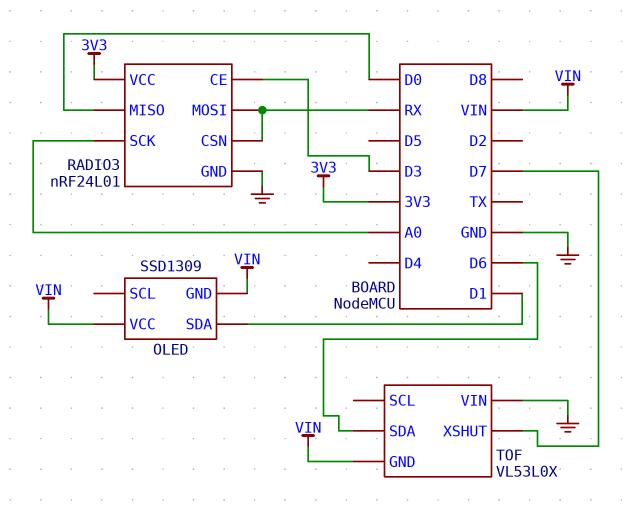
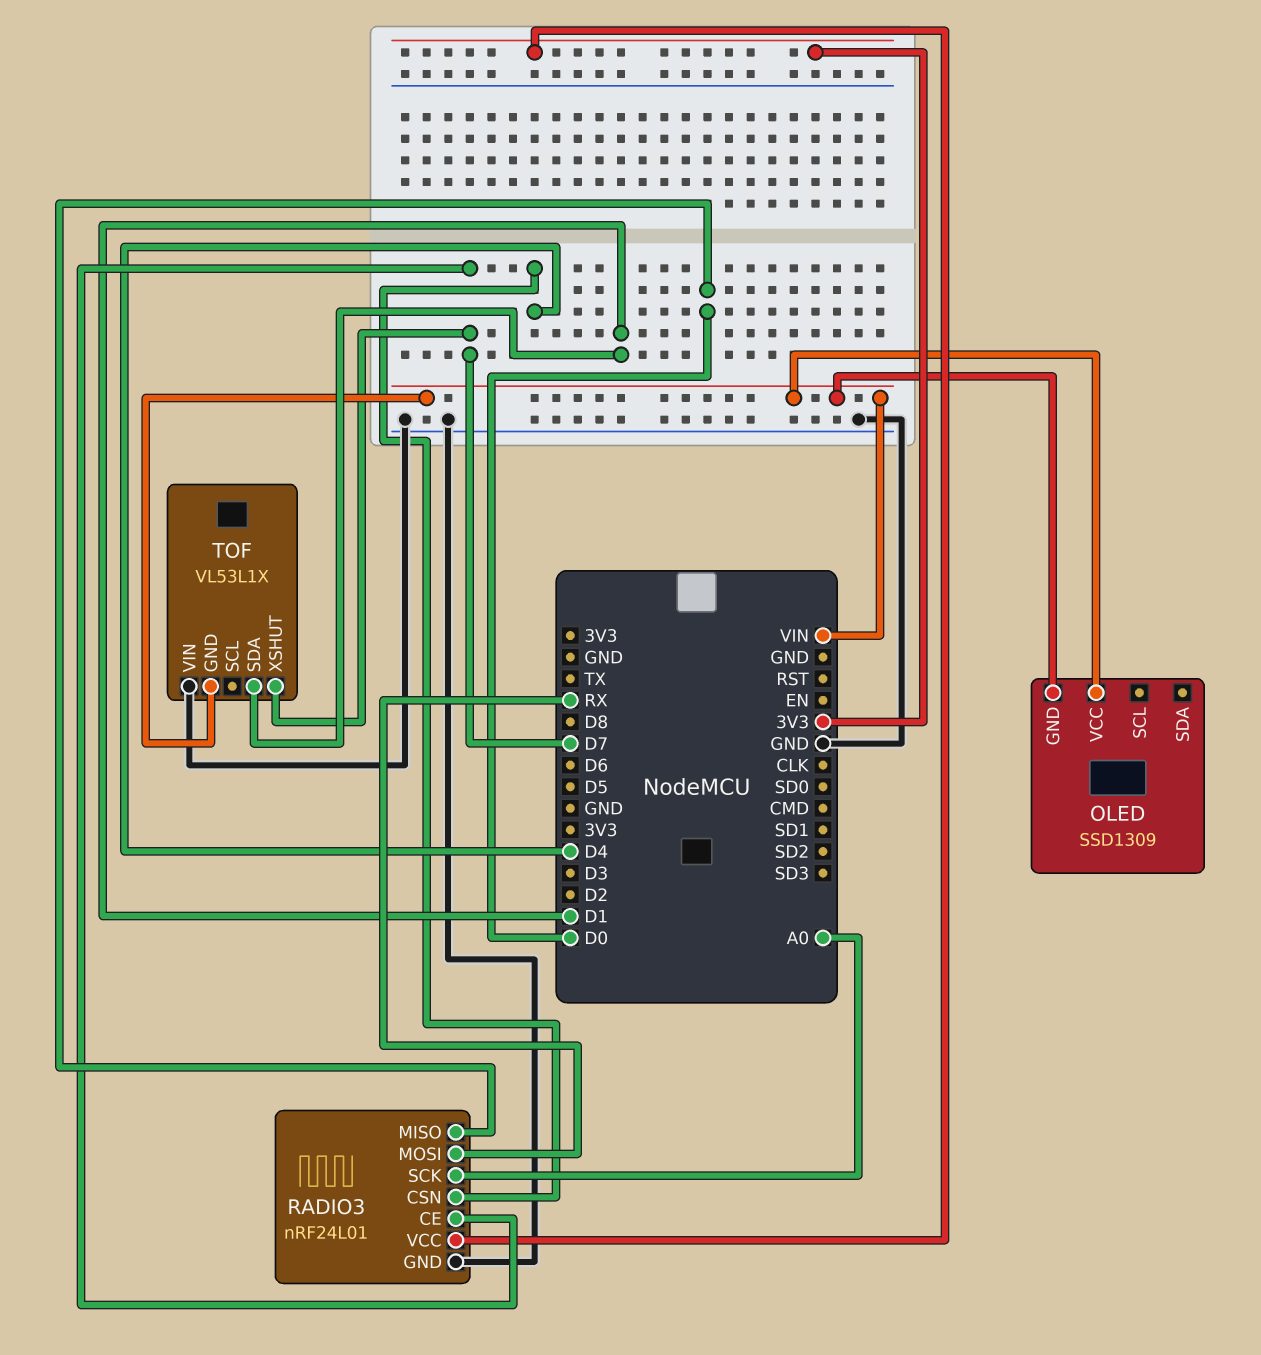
OLED pin SDA: D1 -> none
RADIO3 pin CE: D3 -> D7
RADIO3 pin CSN: RX -> D4
TOF: VL53L0X -> VL53L1X
TOF pin SDA: D6 -> D1

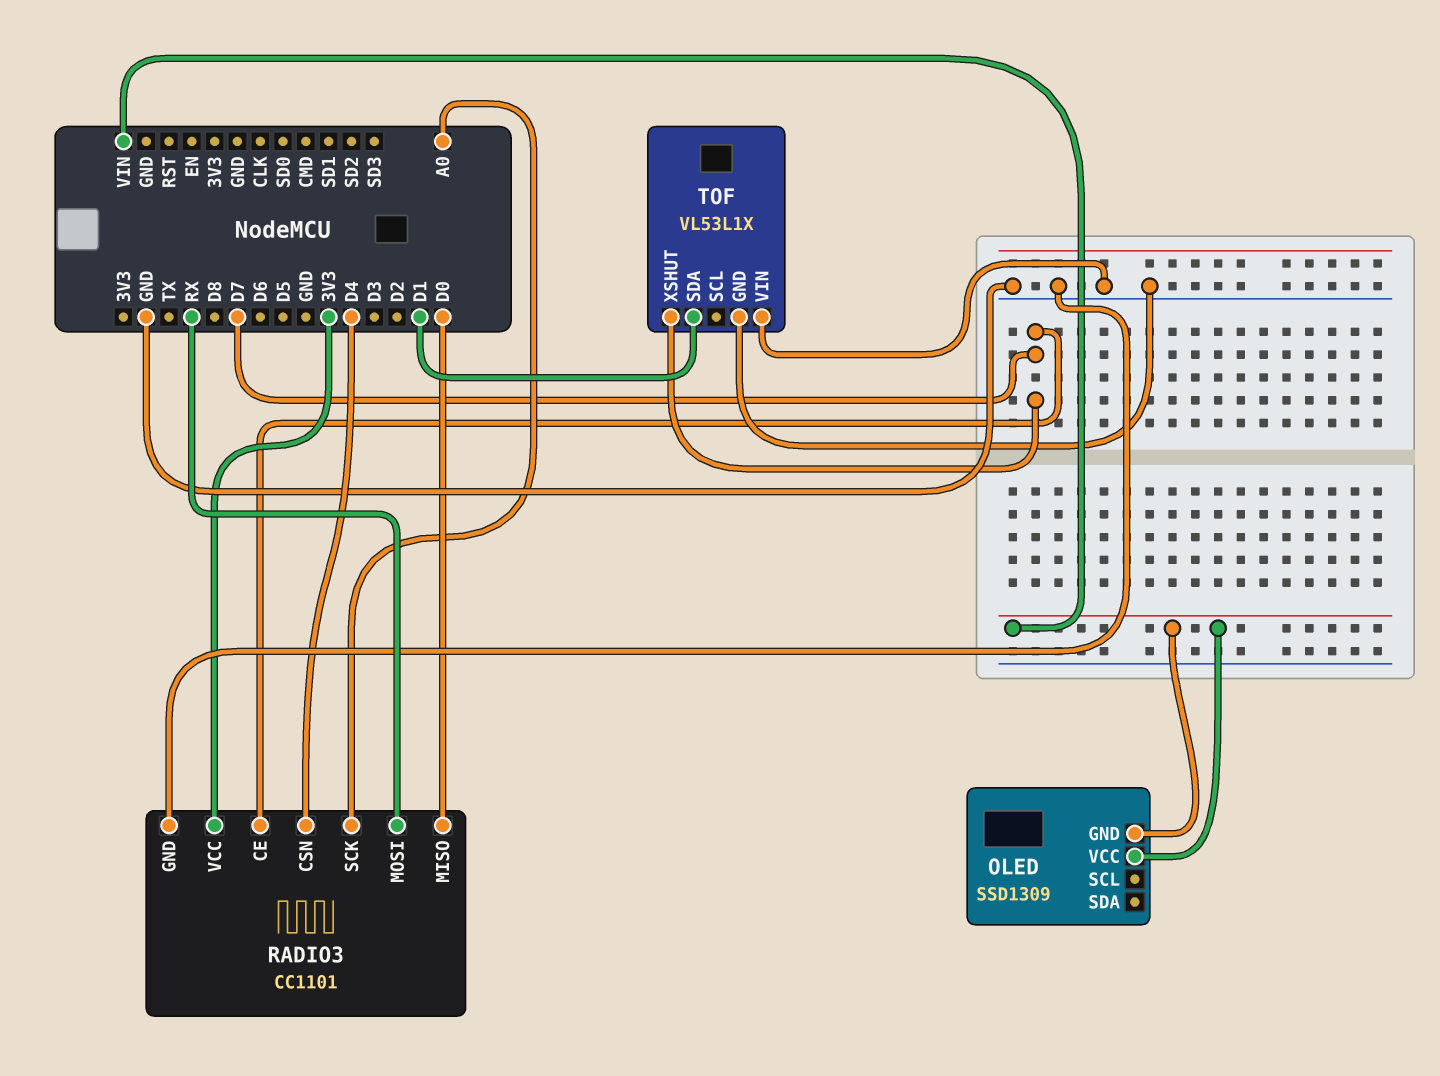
RADIO3: nRF24L01 -> CC1101
TOF pin GND: VIN -> GND

